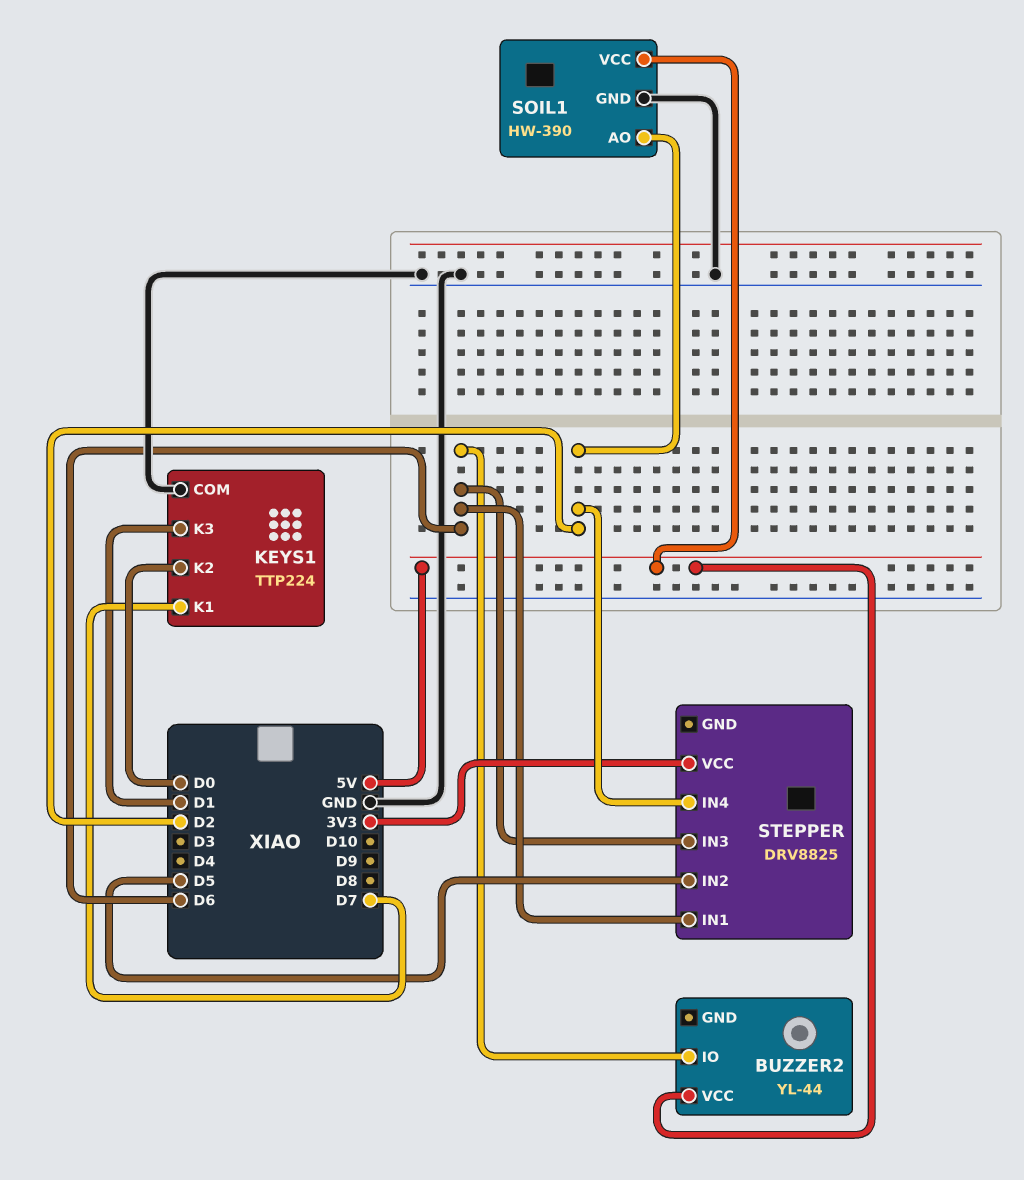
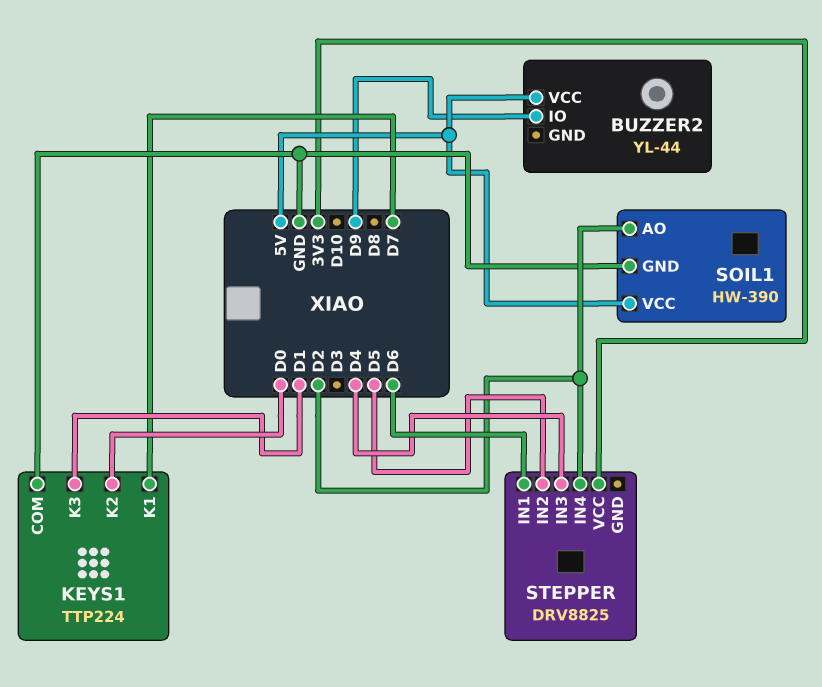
BUZZER2 pin IO: D6 -> D9
STEPPER pin IN3: D6 -> D4

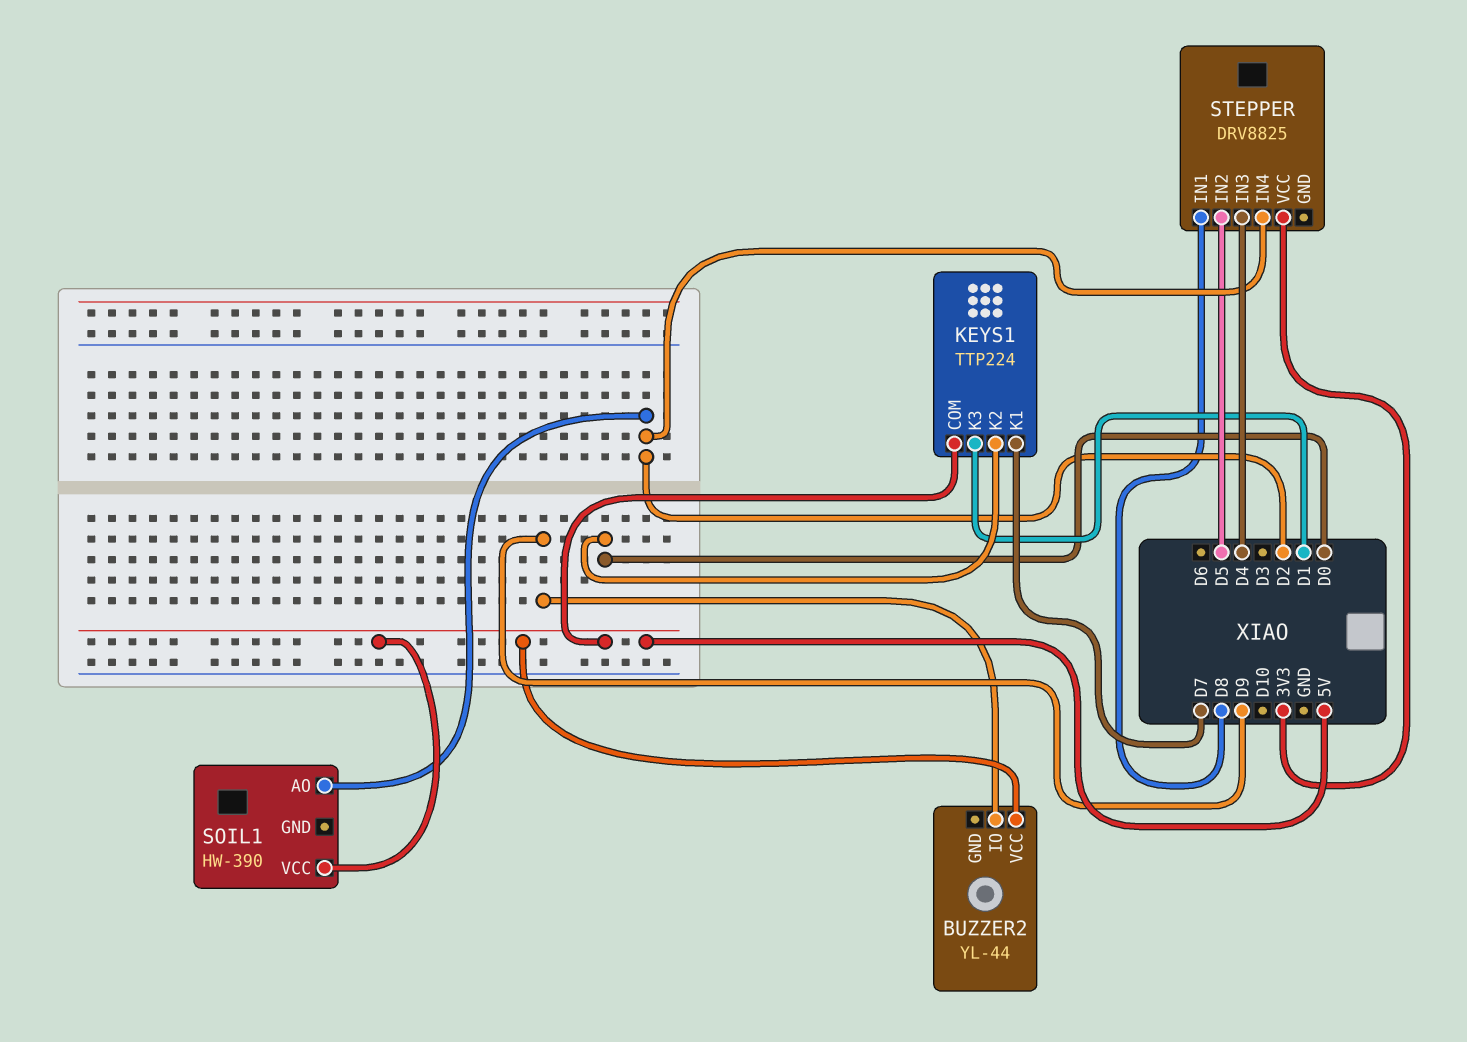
KEYS1 pin COM: GND -> 5V
SOIL1 pin GND: GND -> none
STEPPER pin IN1: D6 -> D8

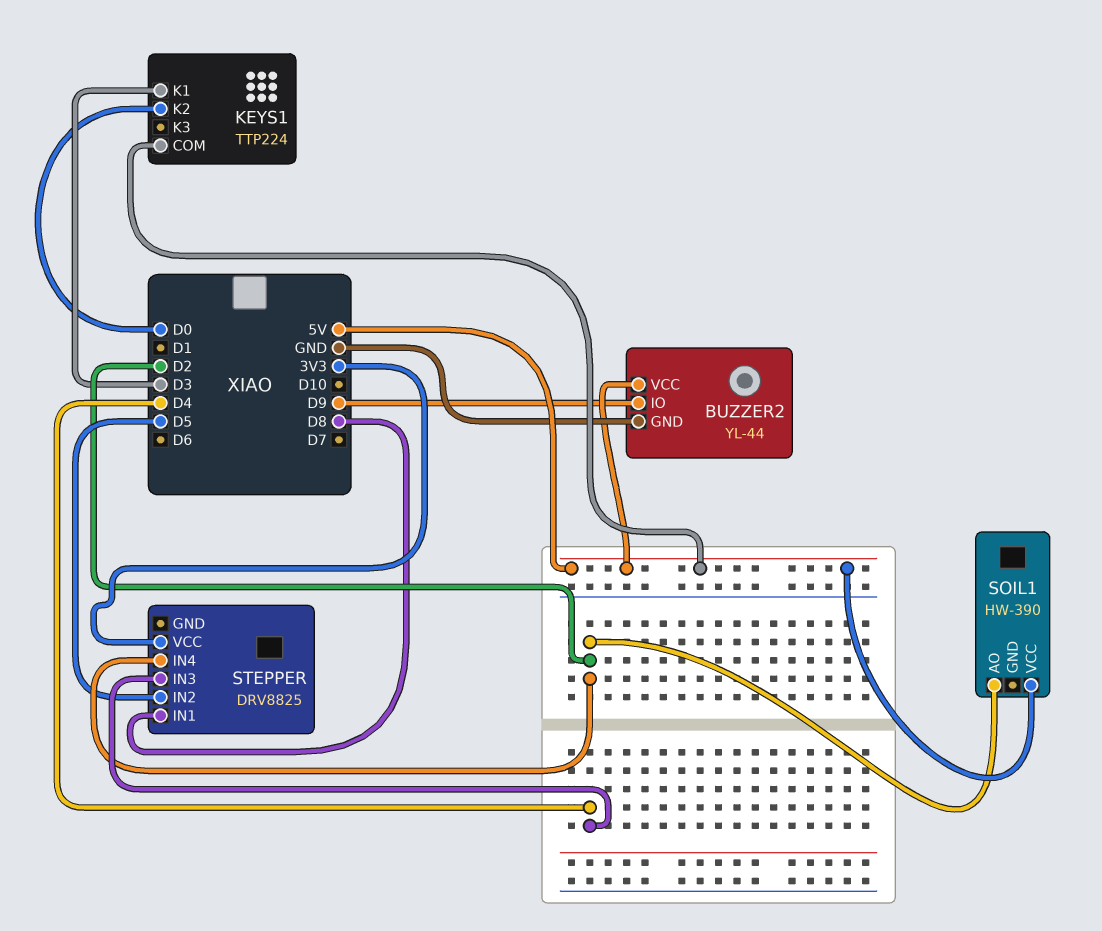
BUZZER2 pin GND: none -> GND
KEYS1 pin K1: D7 -> D3
KEYS1 pin K3: D1 -> none

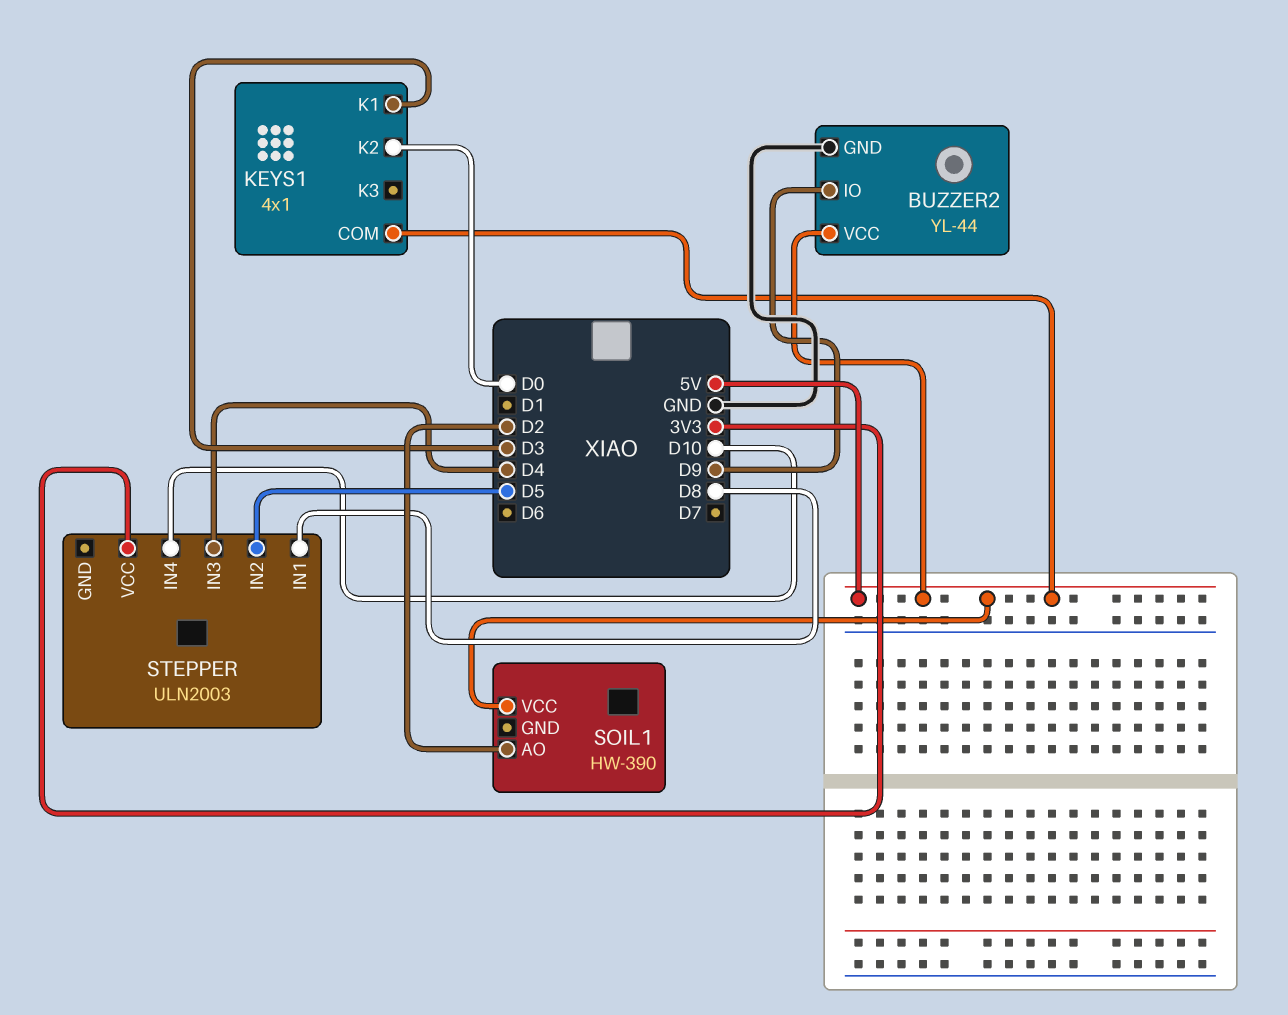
KEYS1: TTP224 -> 4x1
STEPPER: DRV8825 -> ULN2003
STEPPER pin IN4: D2 -> D10

